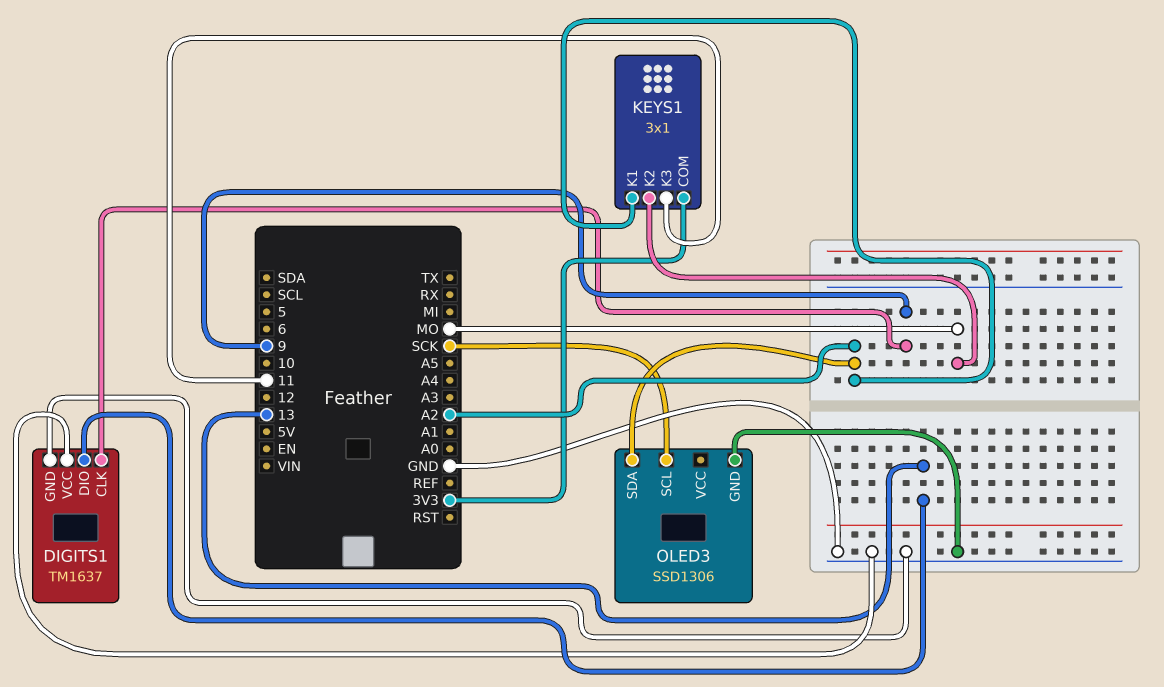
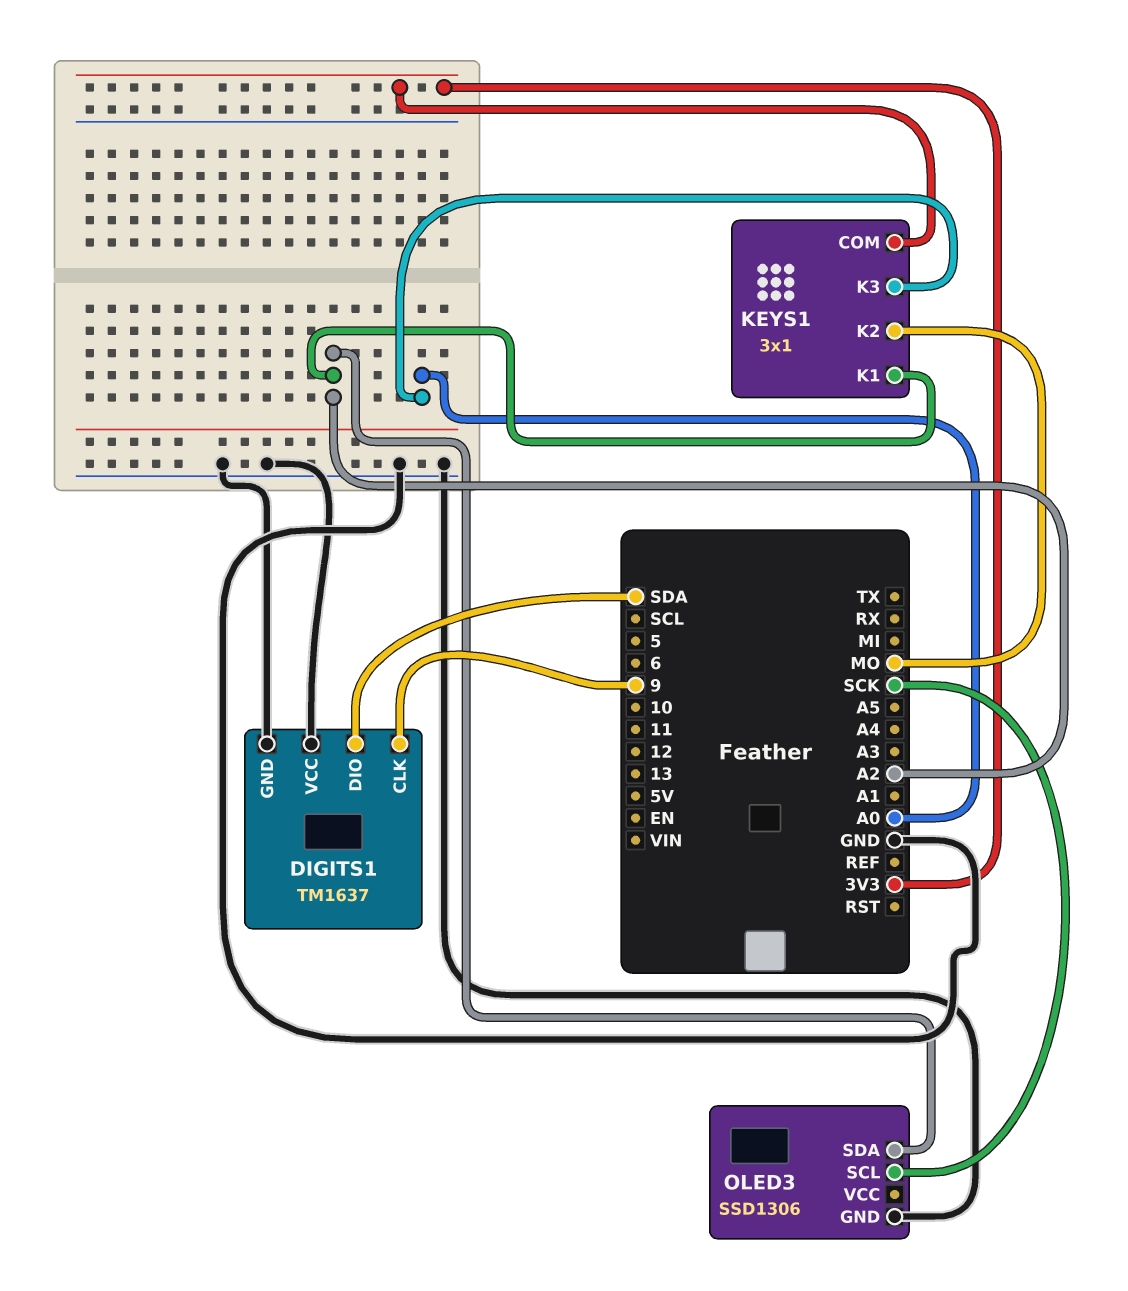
DIGITS1 pin DIO: 13 -> SDA
KEYS1 pin K3: 11 -> A0

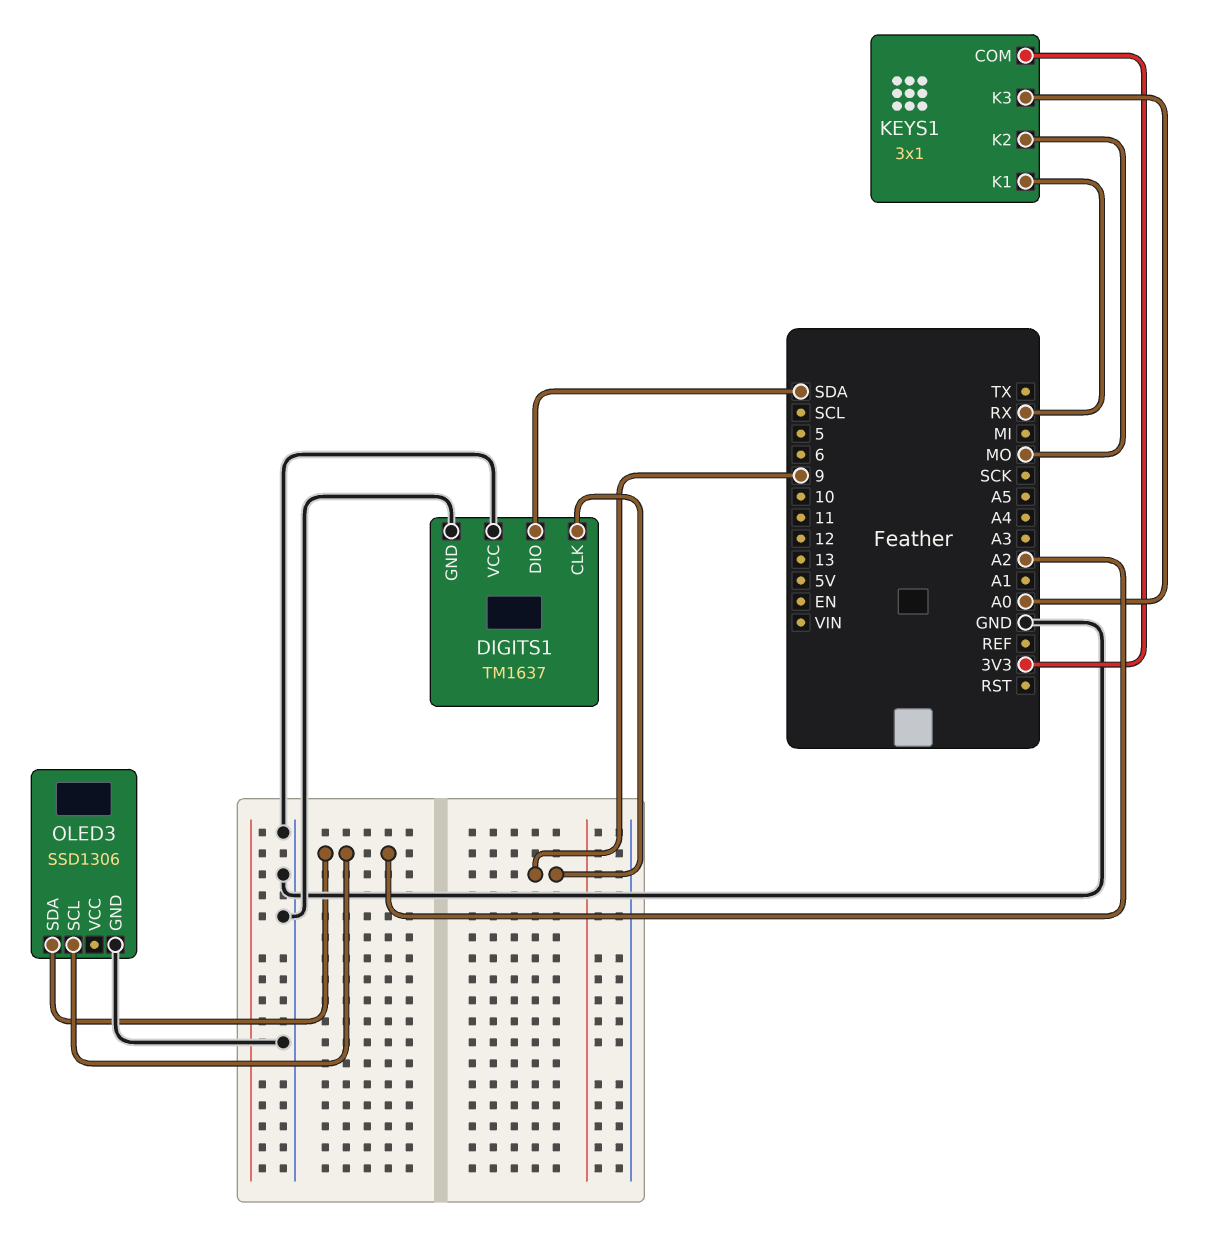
KEYS1 pin K1: A2 -> RX
OLED3 pin SCL: SCK -> A2

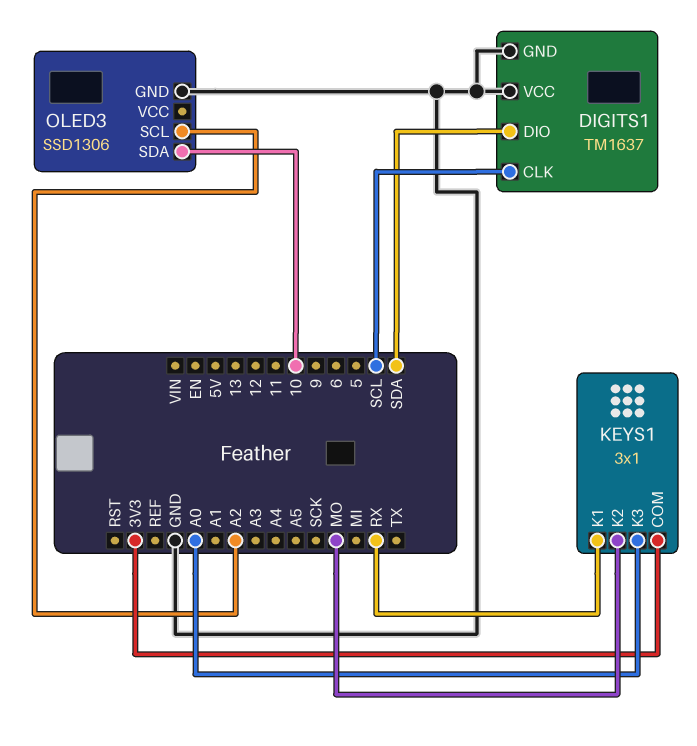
DIGITS1 pin CLK: 9 -> SCL
OLED3 pin SDA: A2 -> 10

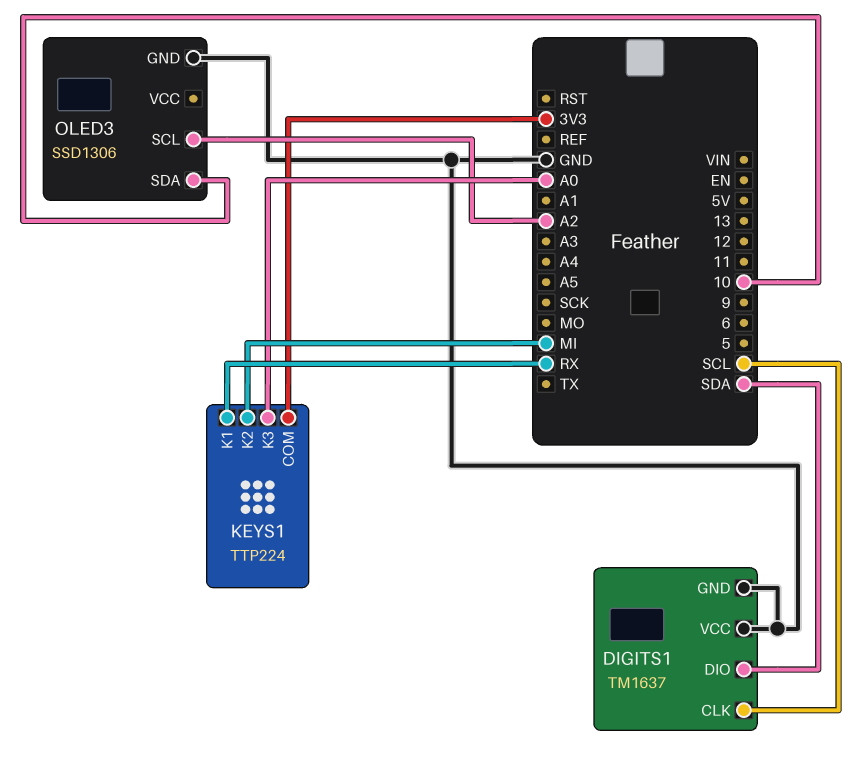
KEYS1: 3x1 -> TTP224
KEYS1 pin K2: MO -> MI

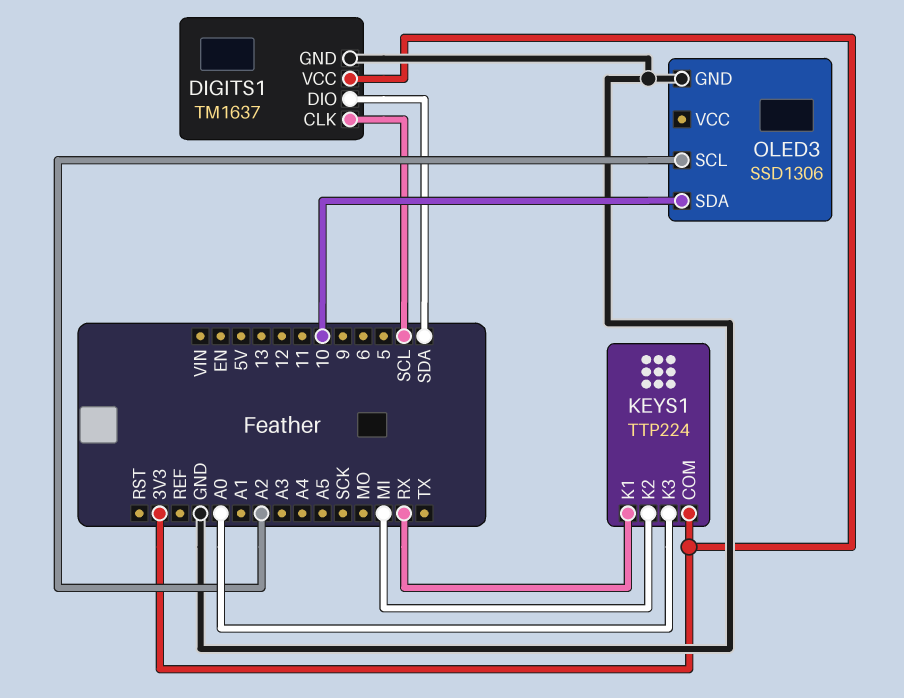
DIGITS1 pin VCC: GND -> 3V3

